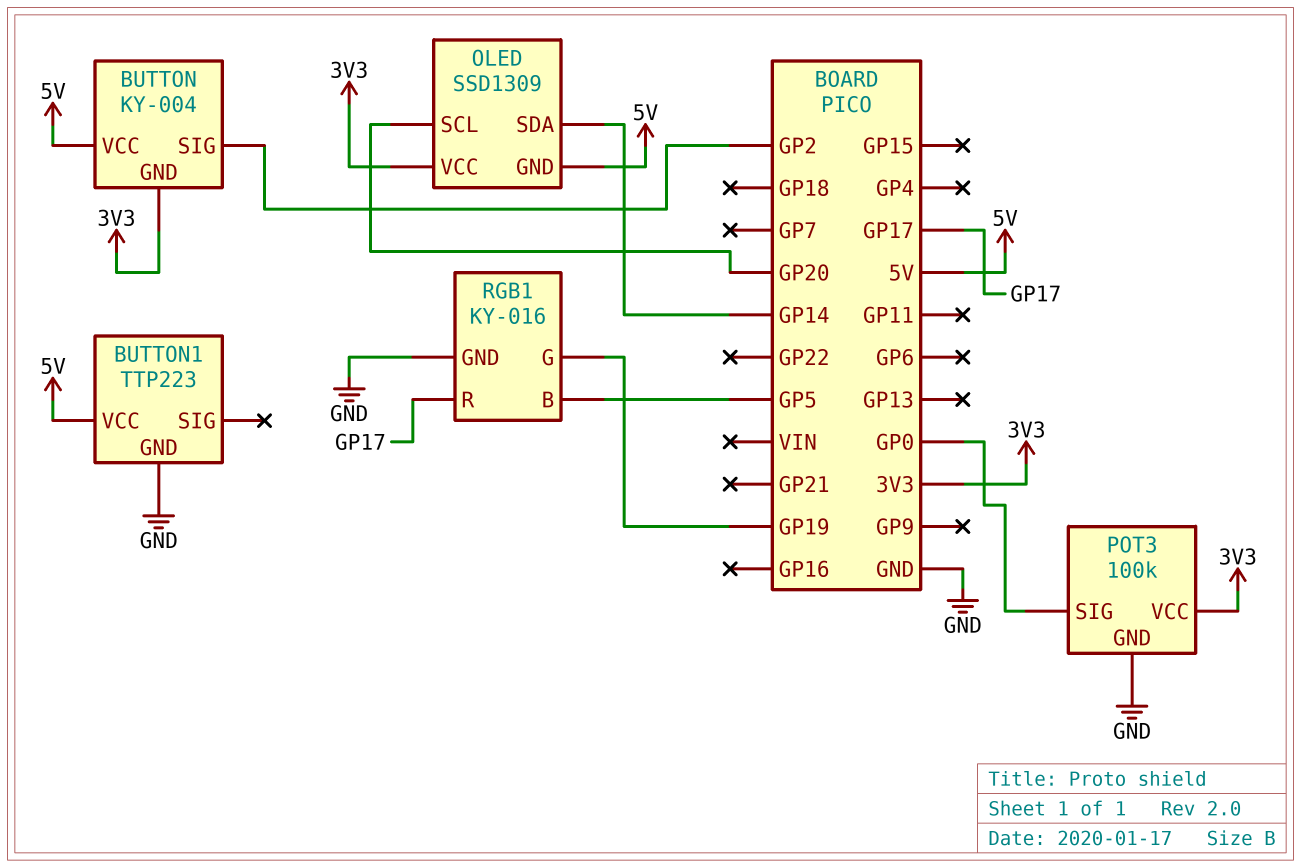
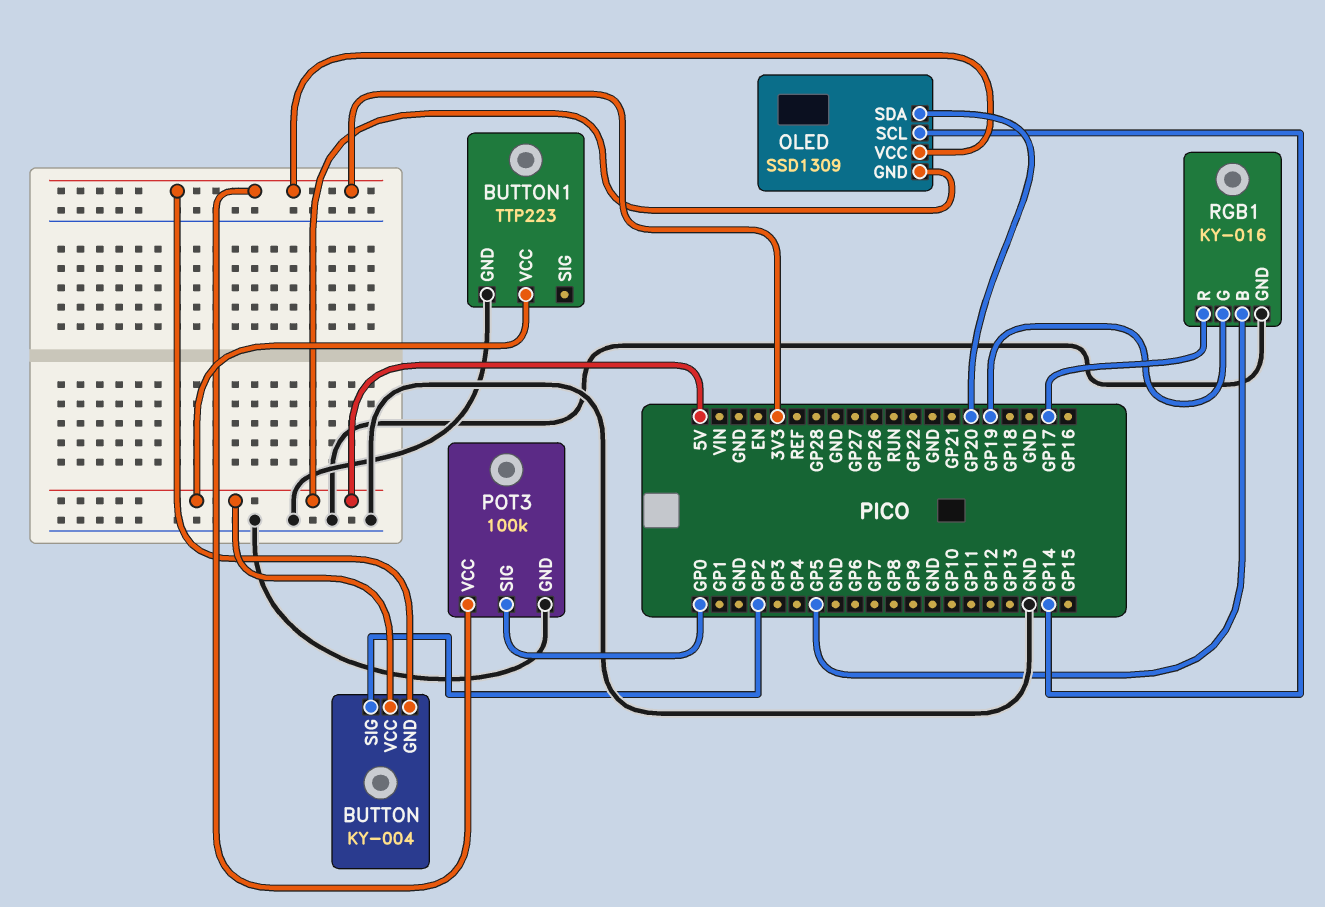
OLED pin SCL: GP20 -> GP14
OLED pin SDA: GP14 -> GP20

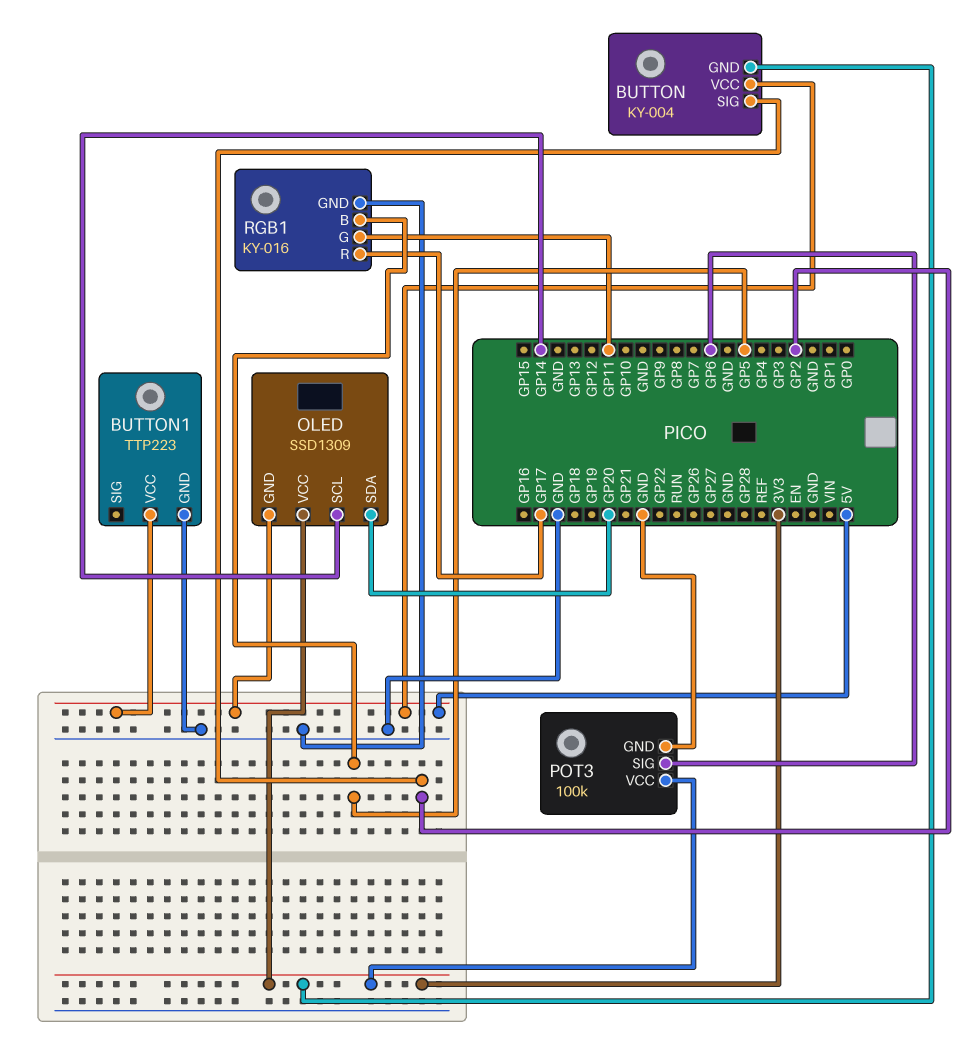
POT3 pin SIG: GP0 -> GP6
RGB1 pin G: GP19 -> GP11

